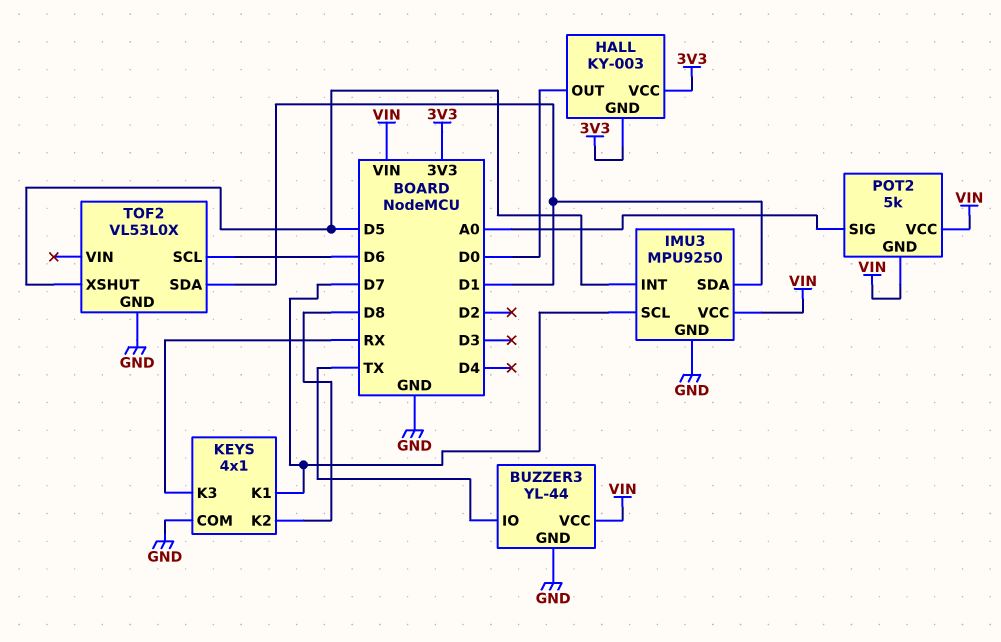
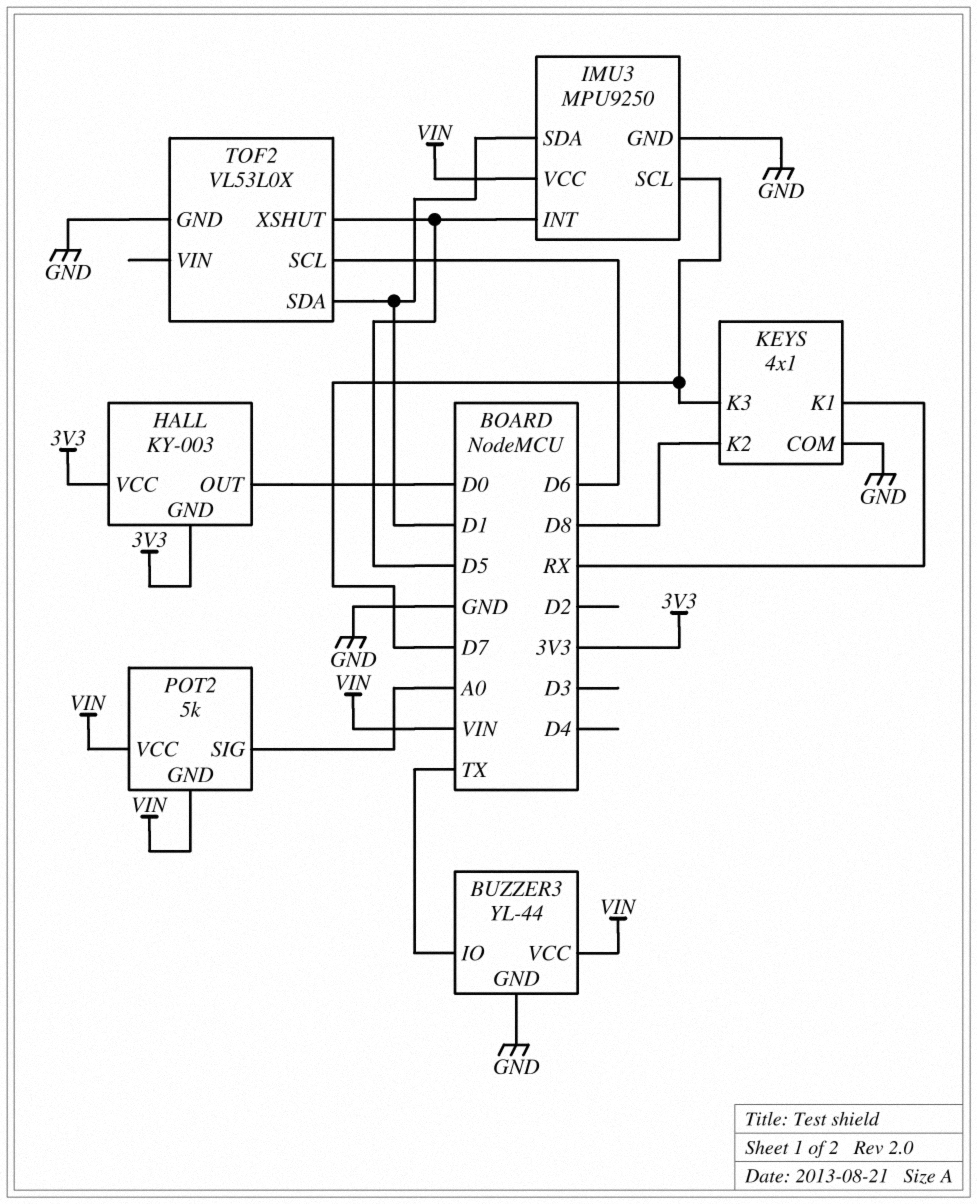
KEYS pin K1: D7 -> RX
KEYS pin K3: RX -> D7

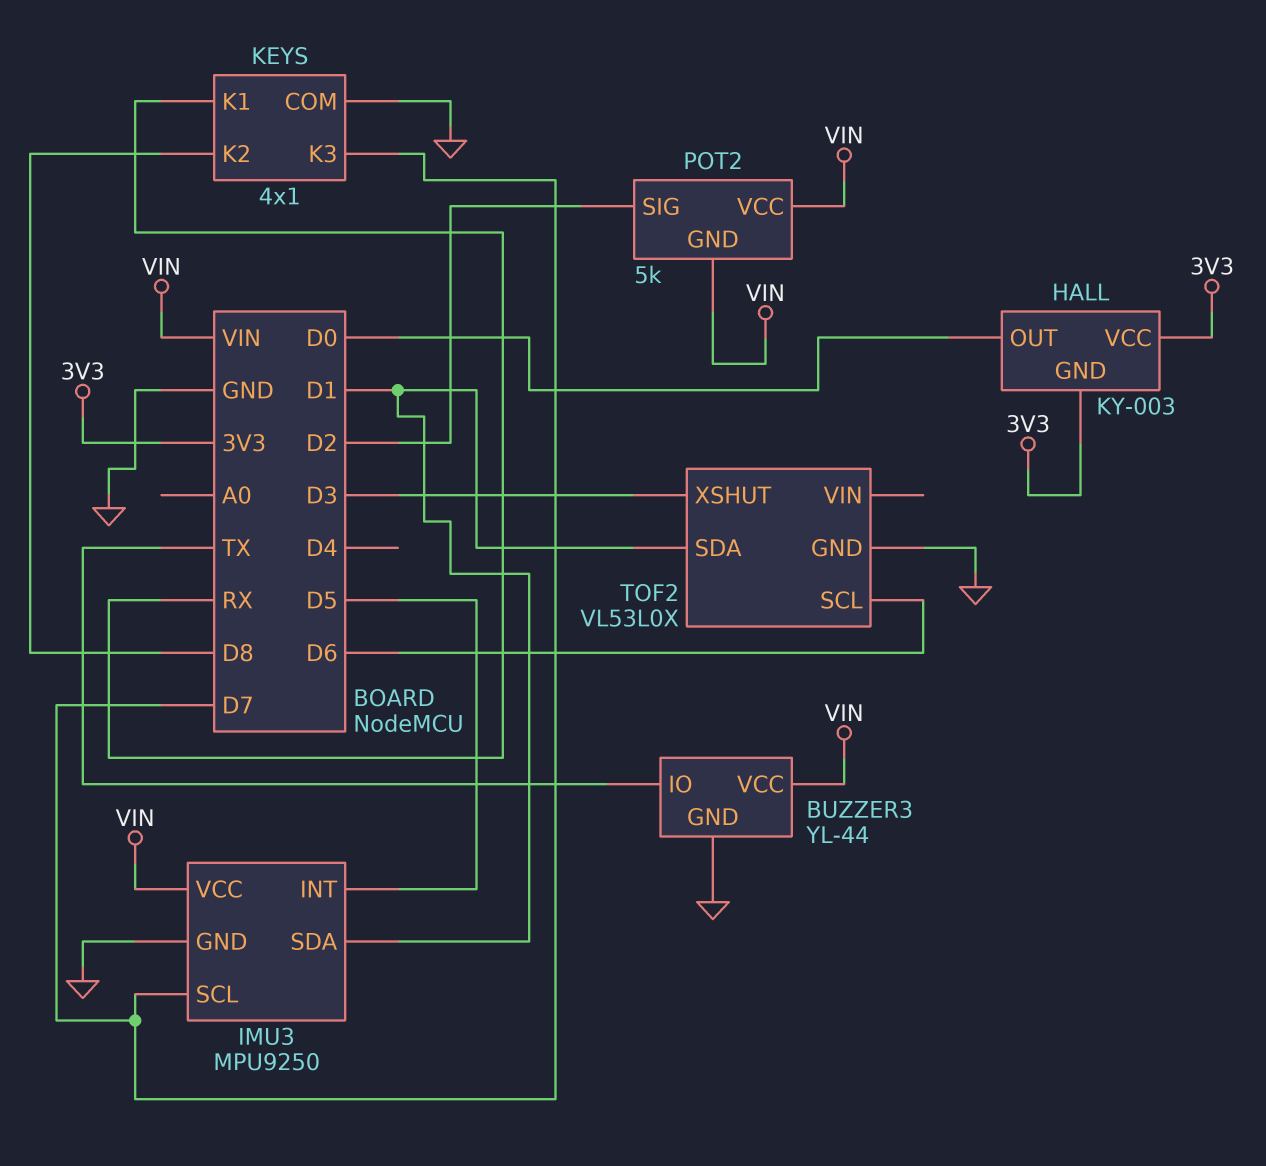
POT2 pin SIG: A0 -> D2
TOF2 pin XSHUT: D5 -> D3

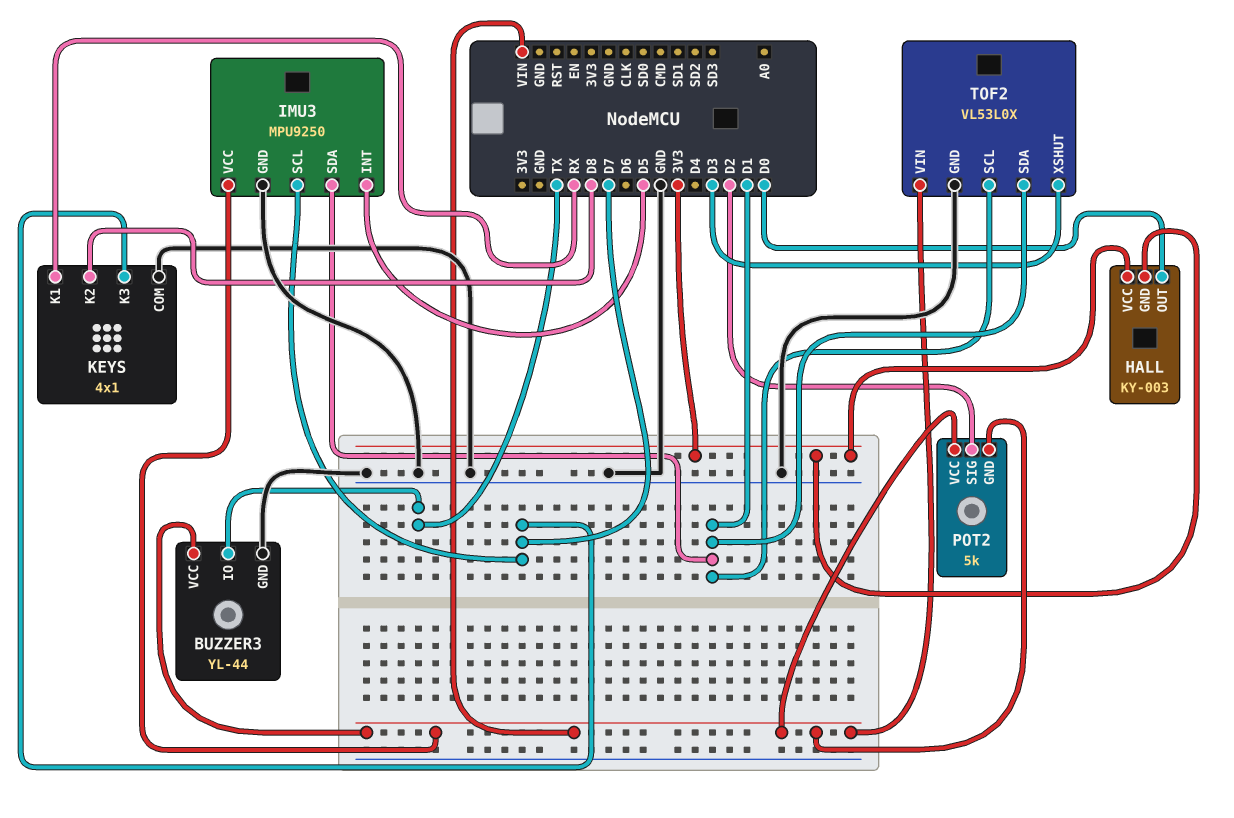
TOF2 pin SCL: D6 -> D1
TOF2 pin VIN: none -> VIN

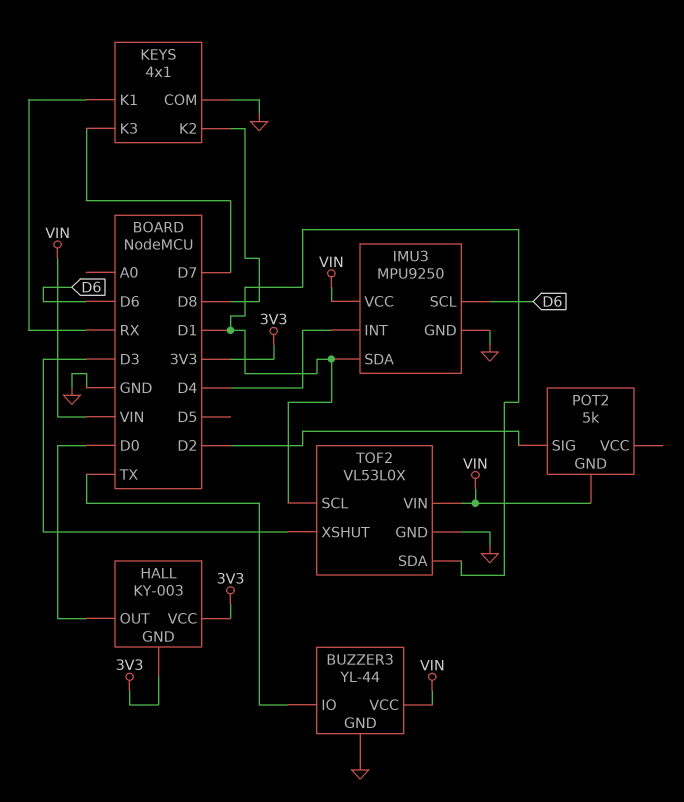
IMU3 pin INT: D5 -> D4
IMU3 pin SCL: D7 -> D6
POT2 pin VCC: VIN -> none

